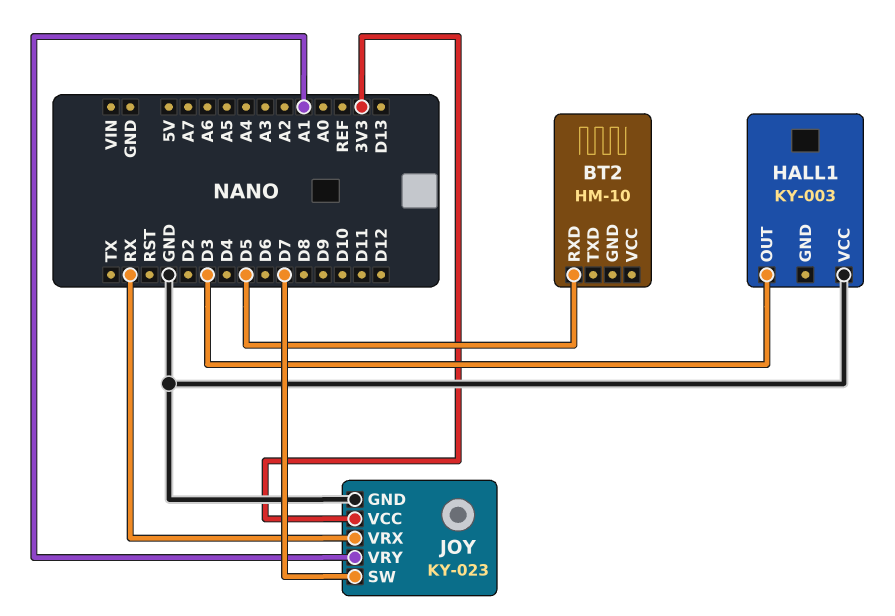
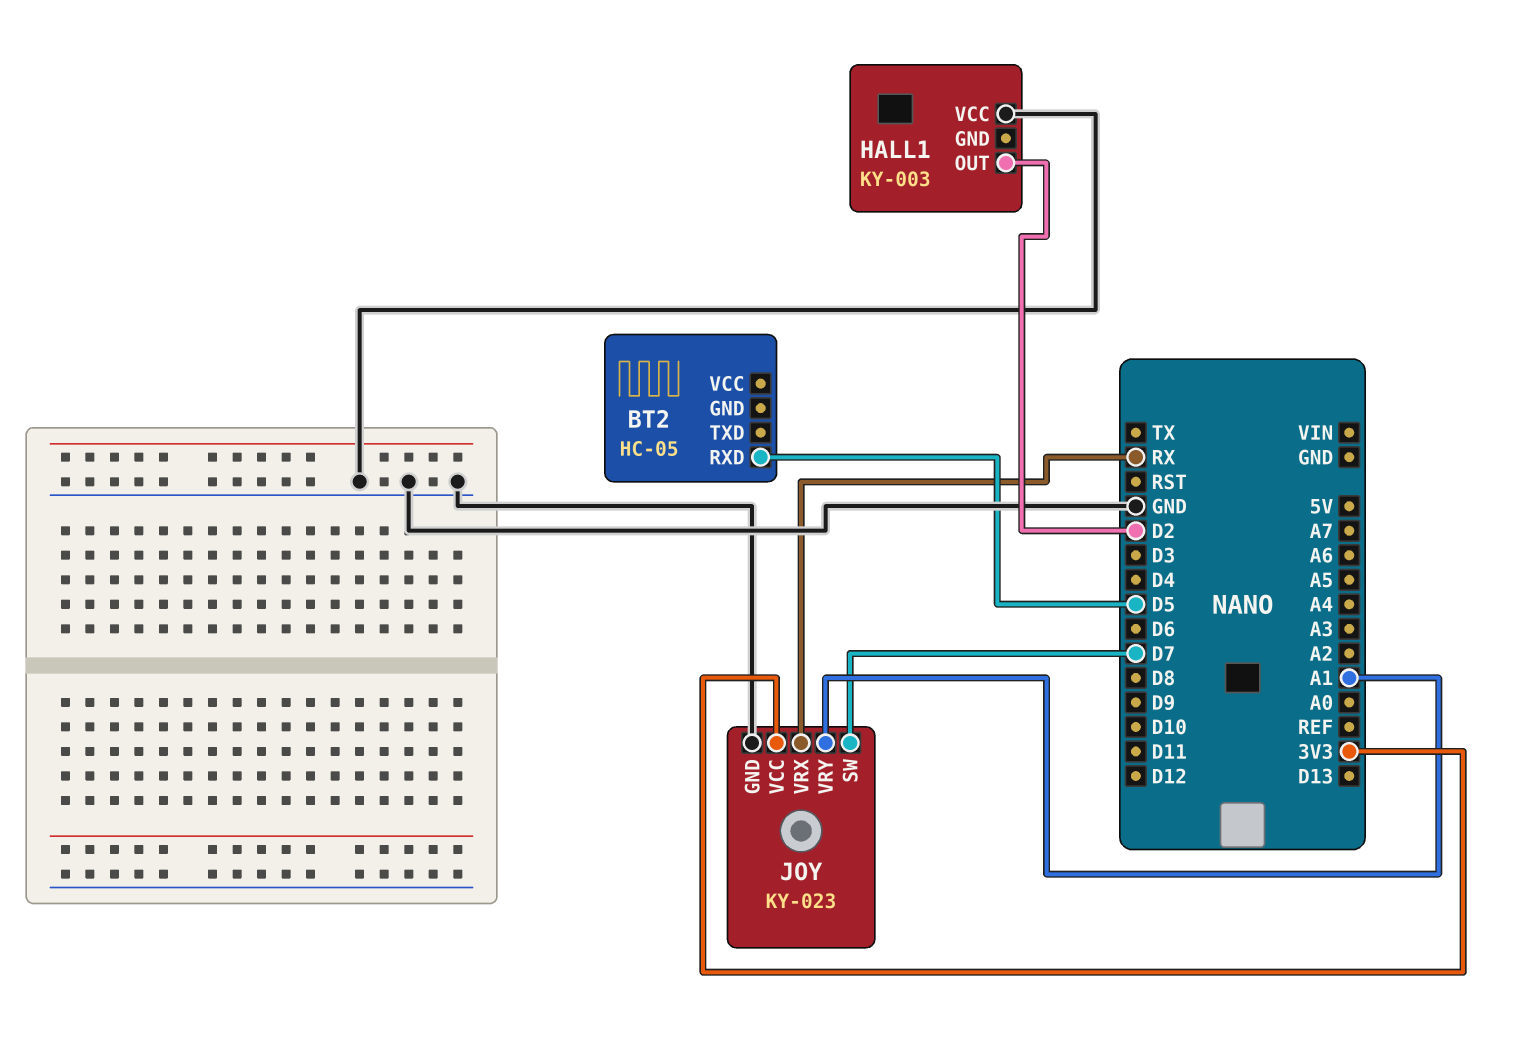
BT2: HM-10 -> HC-05
HALL1 pin OUT: D3 -> D2

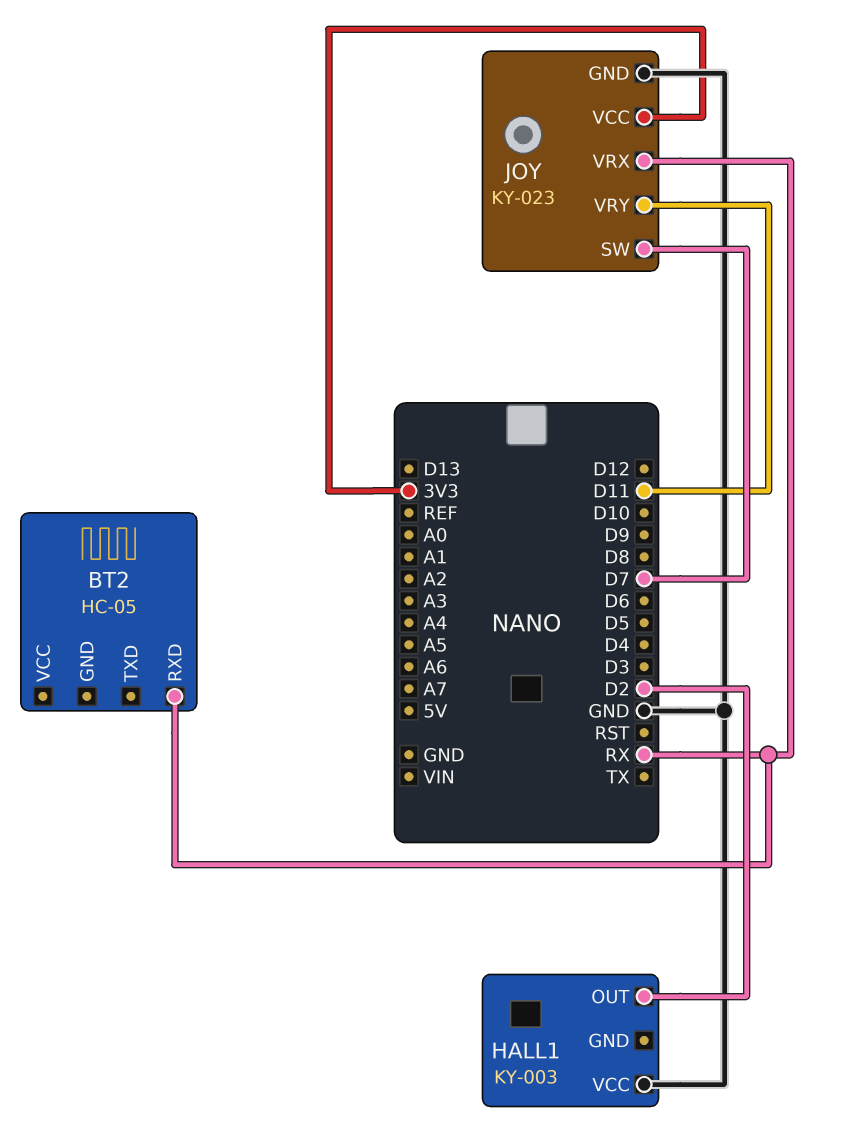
BT2 pin RXD: D5 -> RX
JOY pin VRY: A1 -> D11

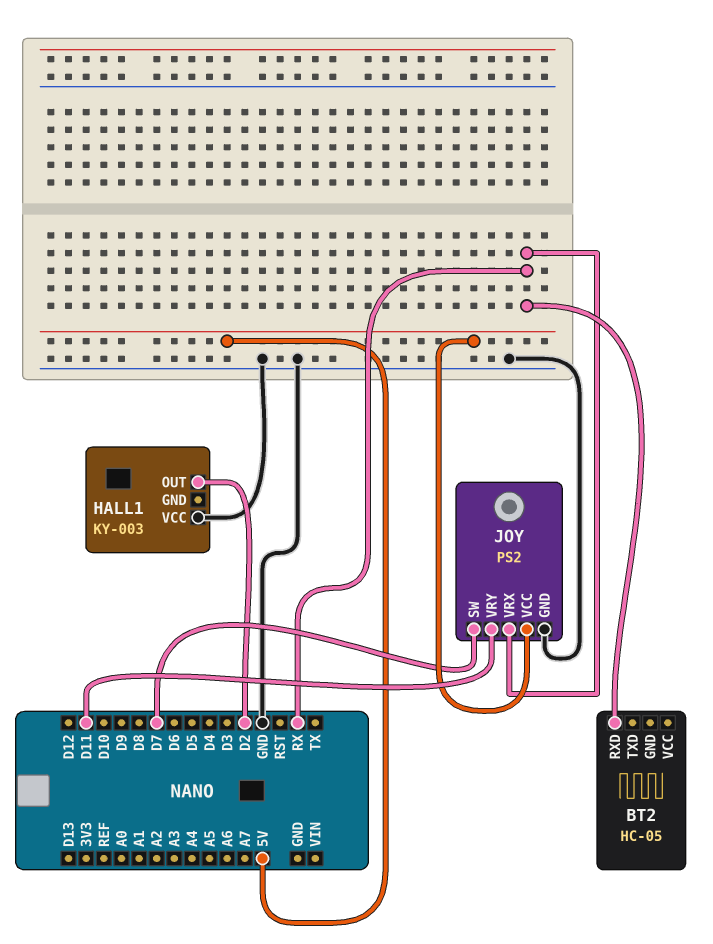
JOY: KY-023 -> PS2
JOY pin VCC: 3V3 -> 5V

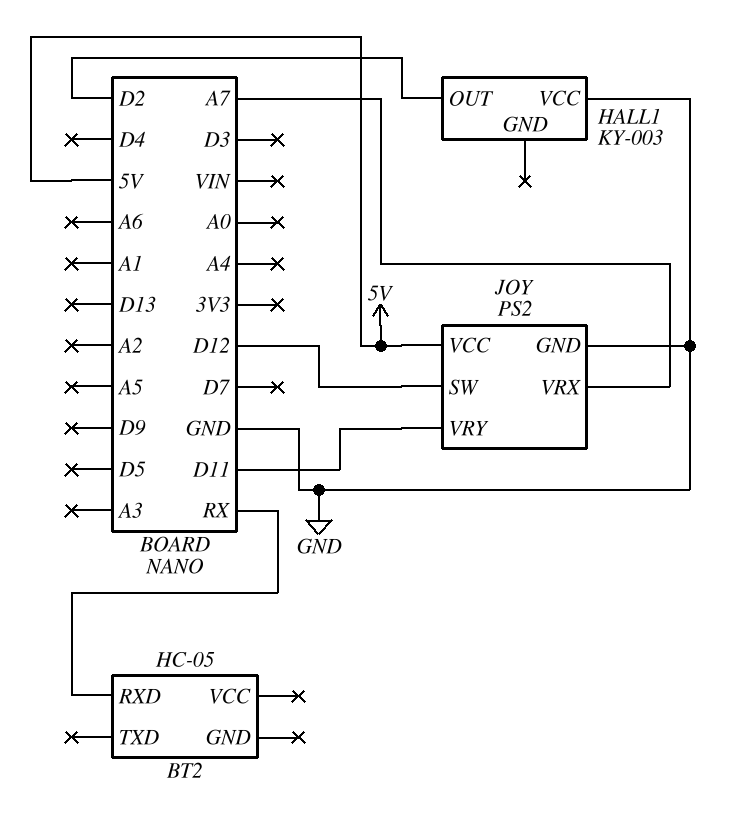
JOY pin SW: D7 -> D12
JOY pin VRX: RX -> A7

